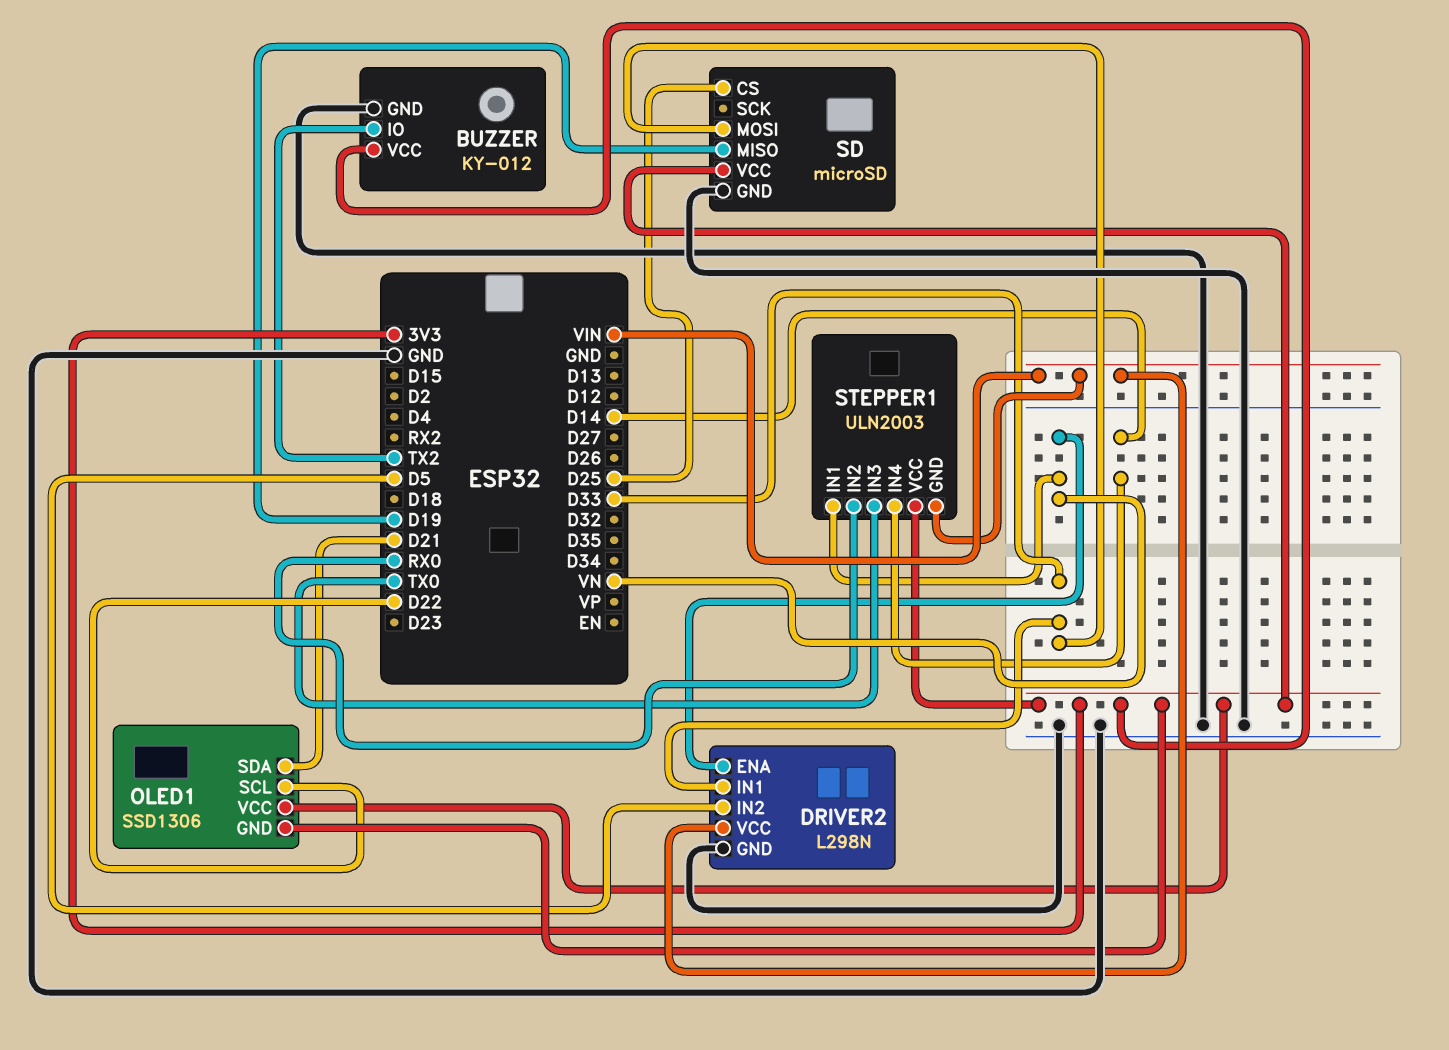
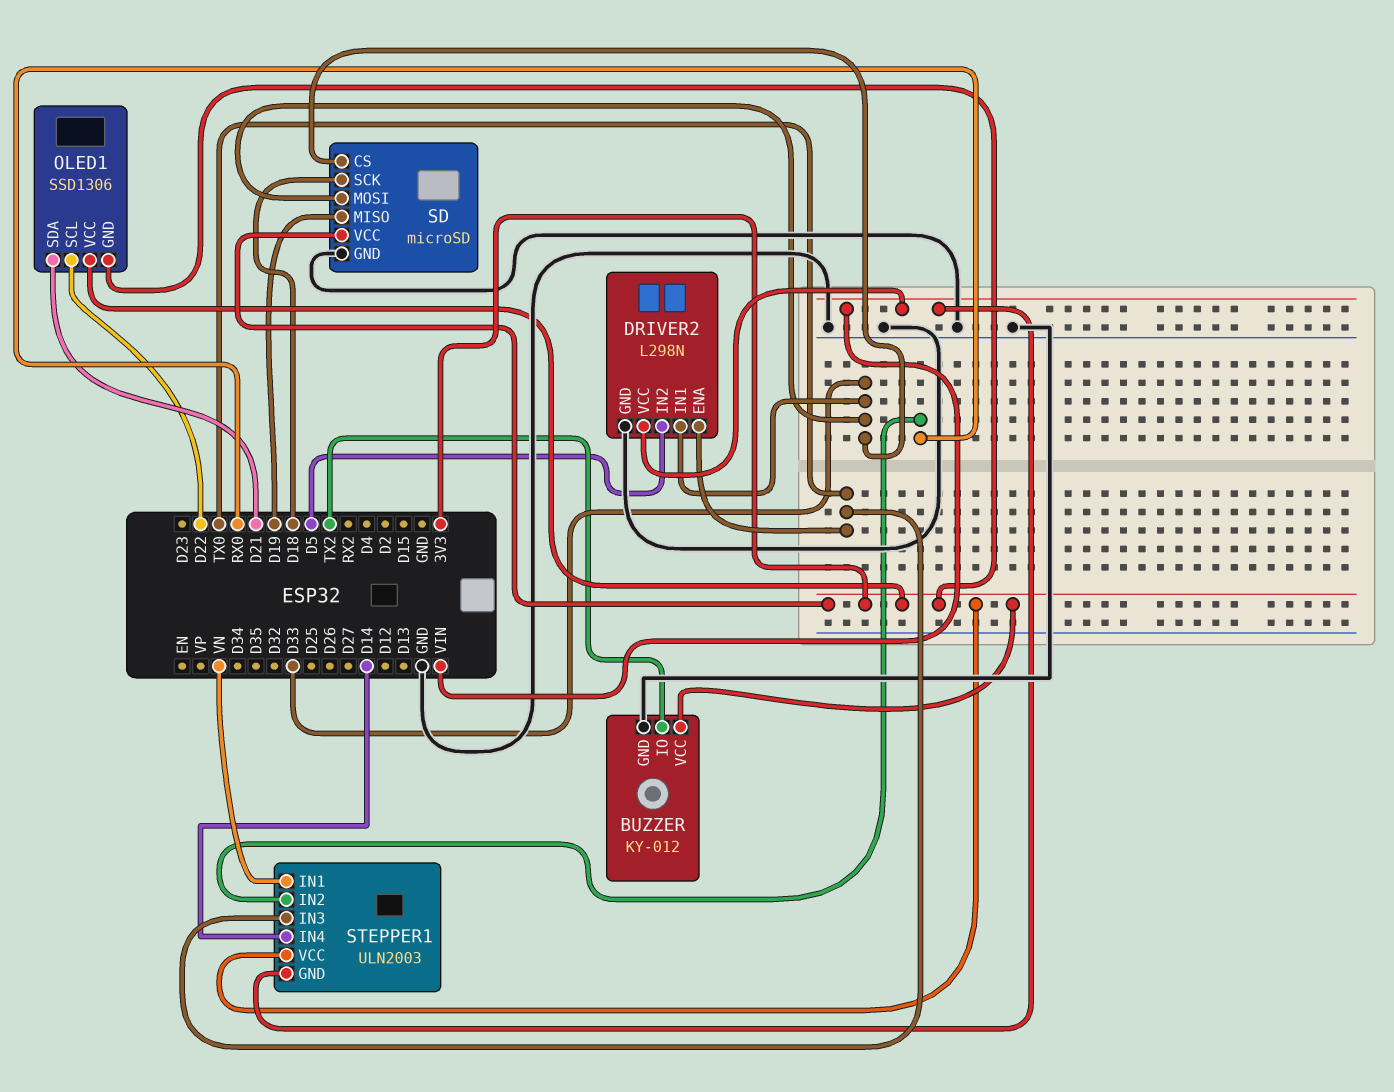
DRIVER2 pin ENA: VN -> TX0
SD pin CS: D25 -> D33
SD pin SCK: none -> D18

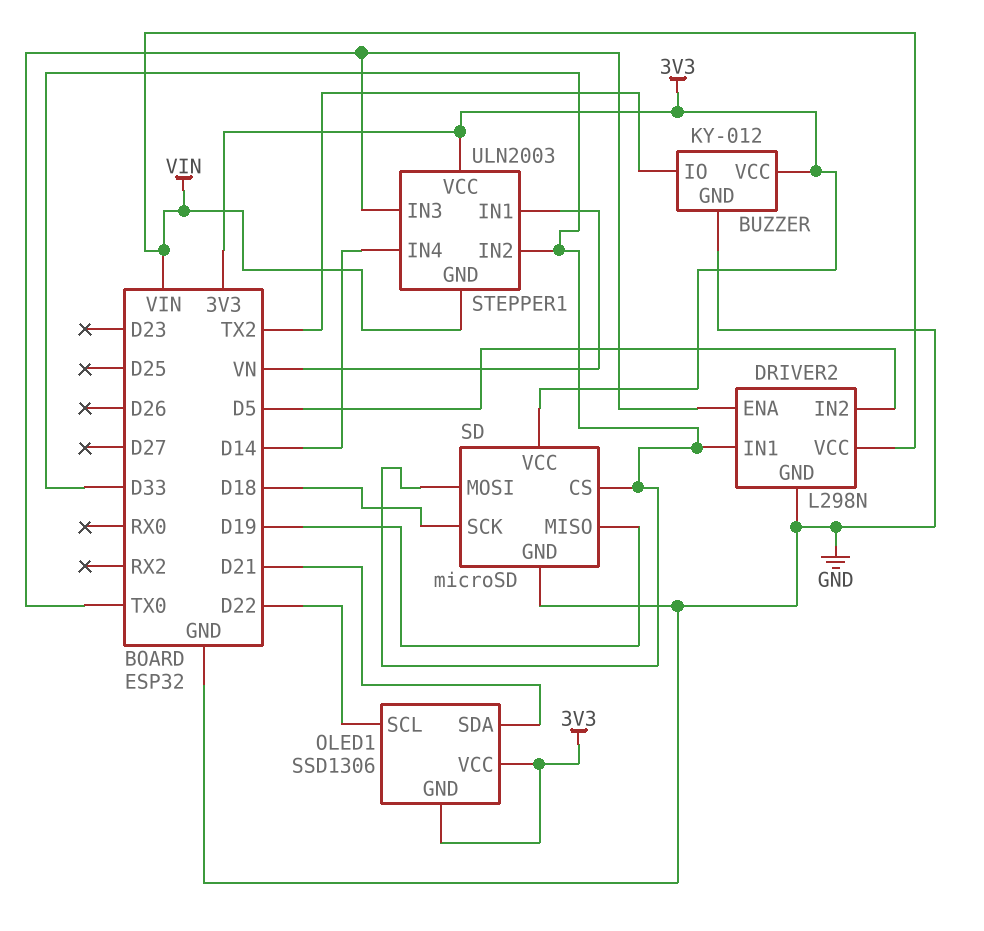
STEPPER1 pin IN2: RX0 -> D33

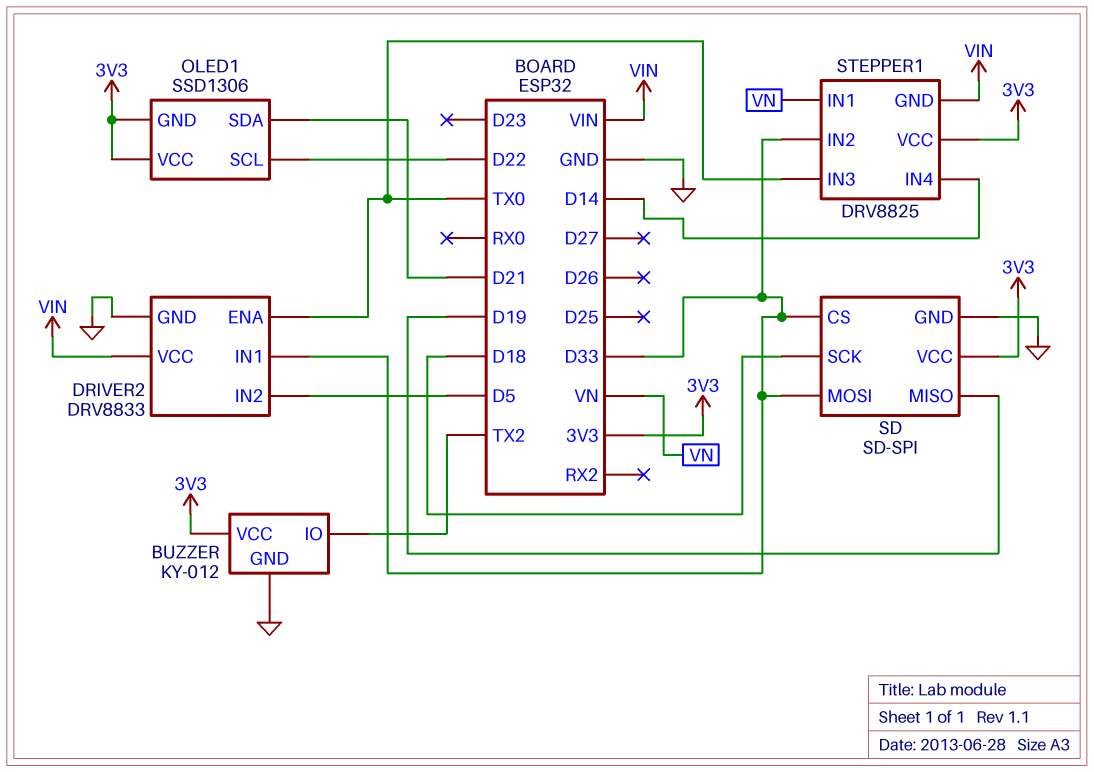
DRIVER2: L298N -> DRV8833
SD: microSD -> SD-SPI
STEPPER1: ULN2003 -> DRV8825

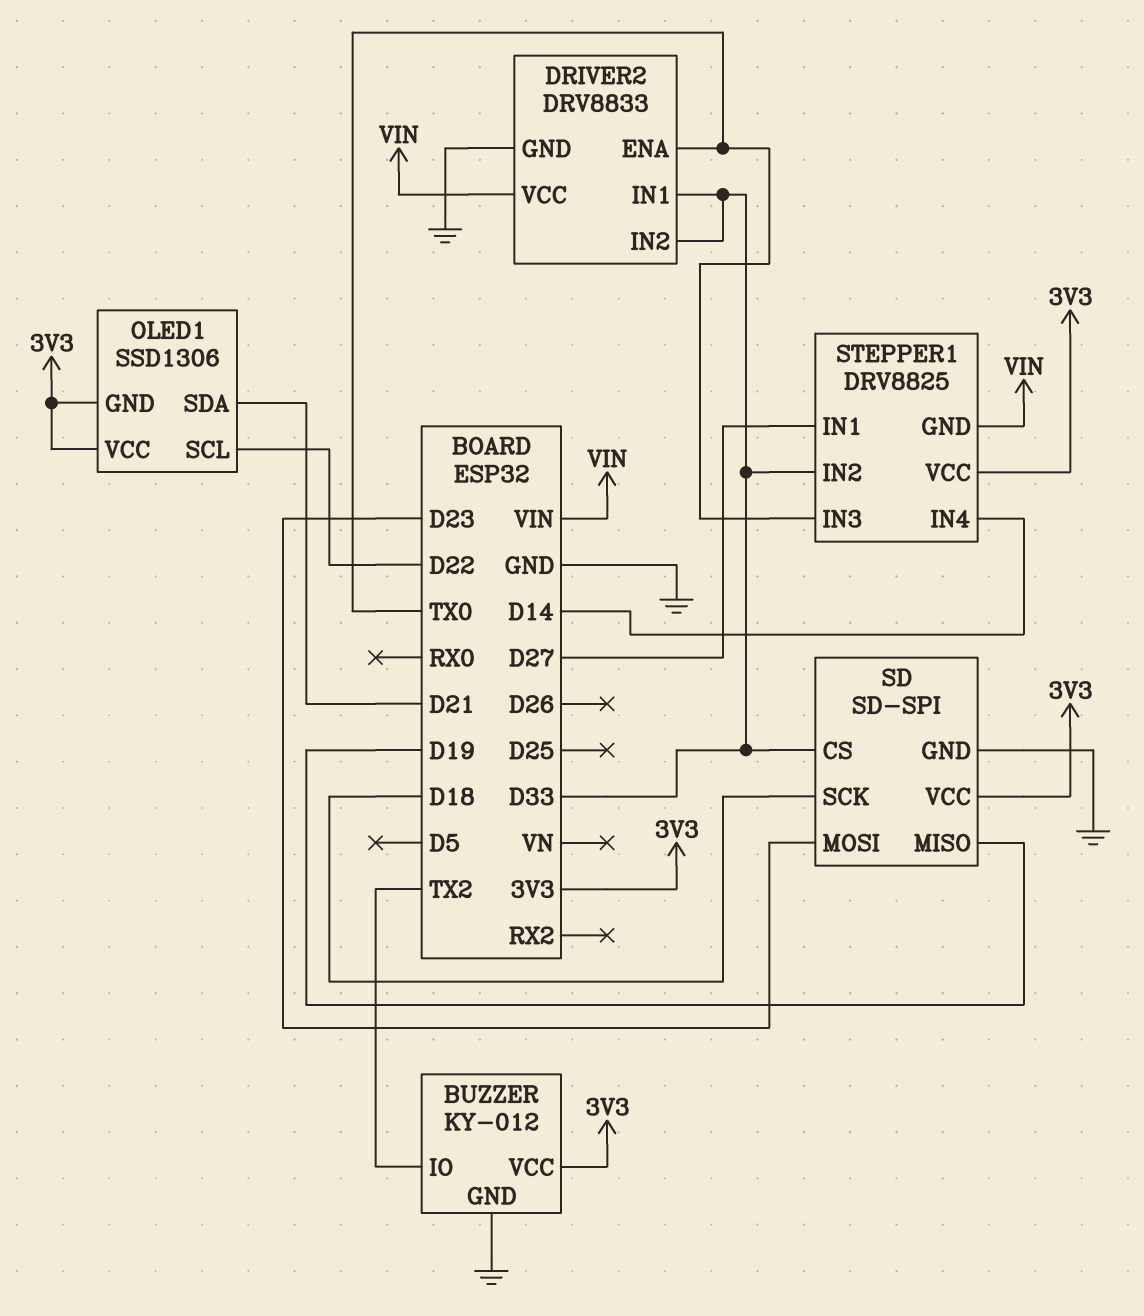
DRIVER2 pin IN2: D5 -> D33
SD pin MOSI: D33 -> D23
STEPPER1 pin IN1: VN -> D27

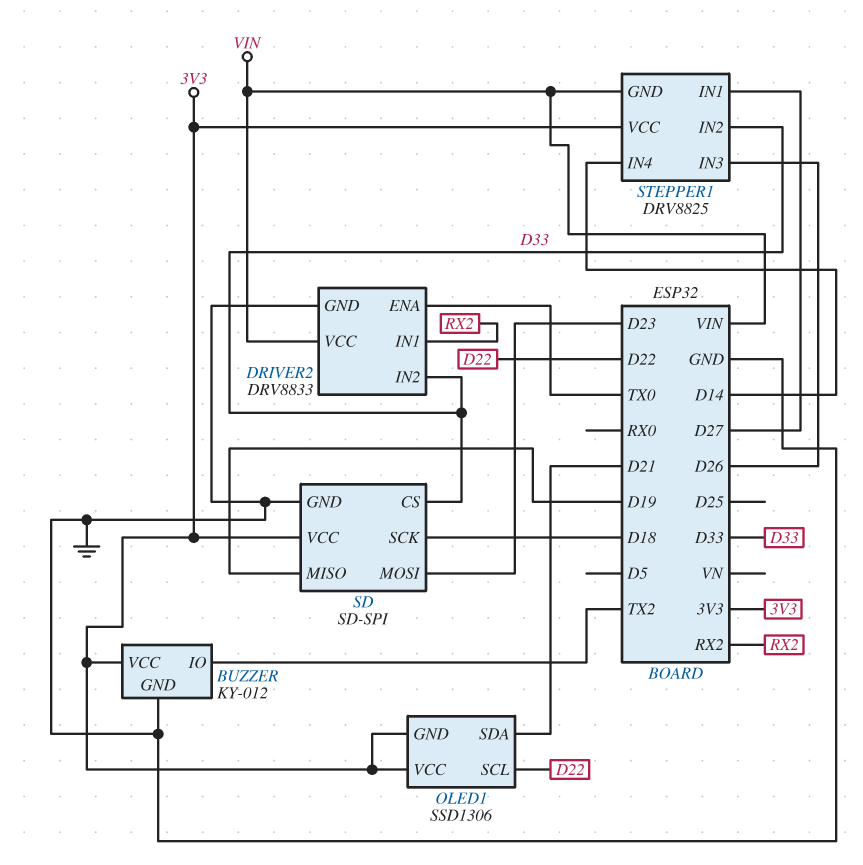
DRIVER2 pin IN1: D33 -> RX2
STEPPER1 pin IN3: TX0 -> D26

